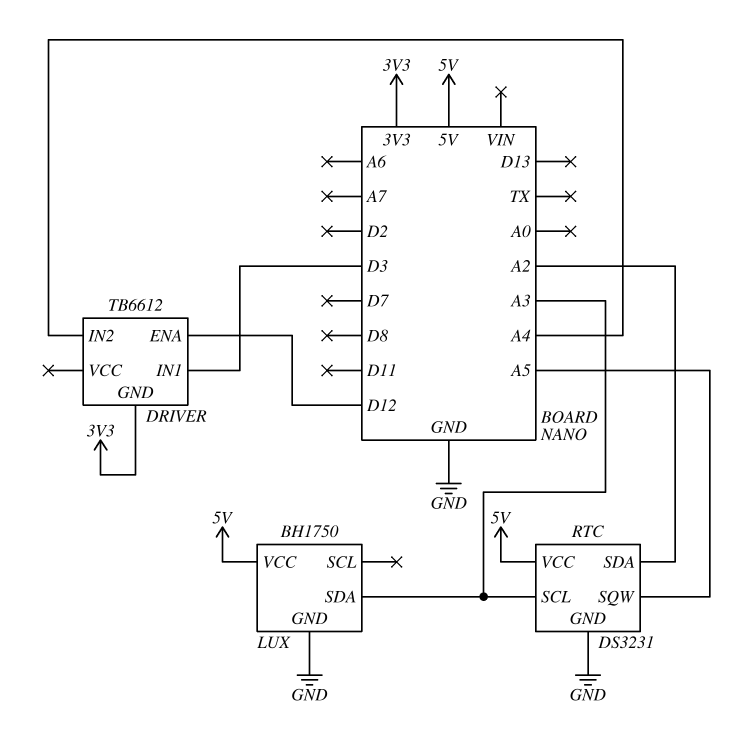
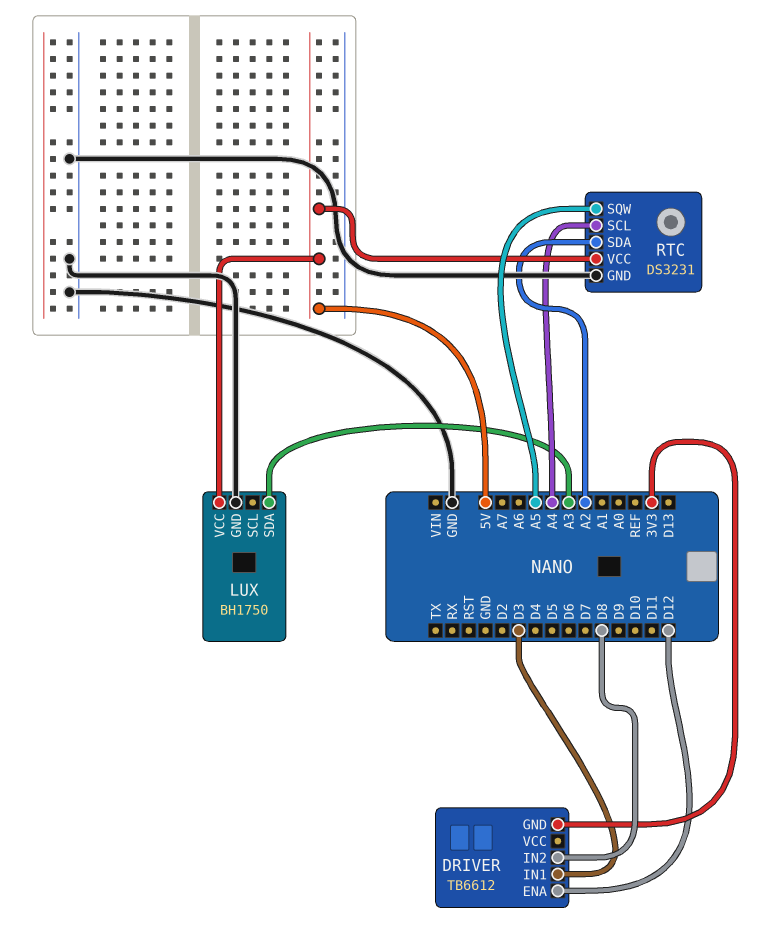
DRIVER pin IN2: A4 -> D8
RTC pin SCL: A3 -> A4

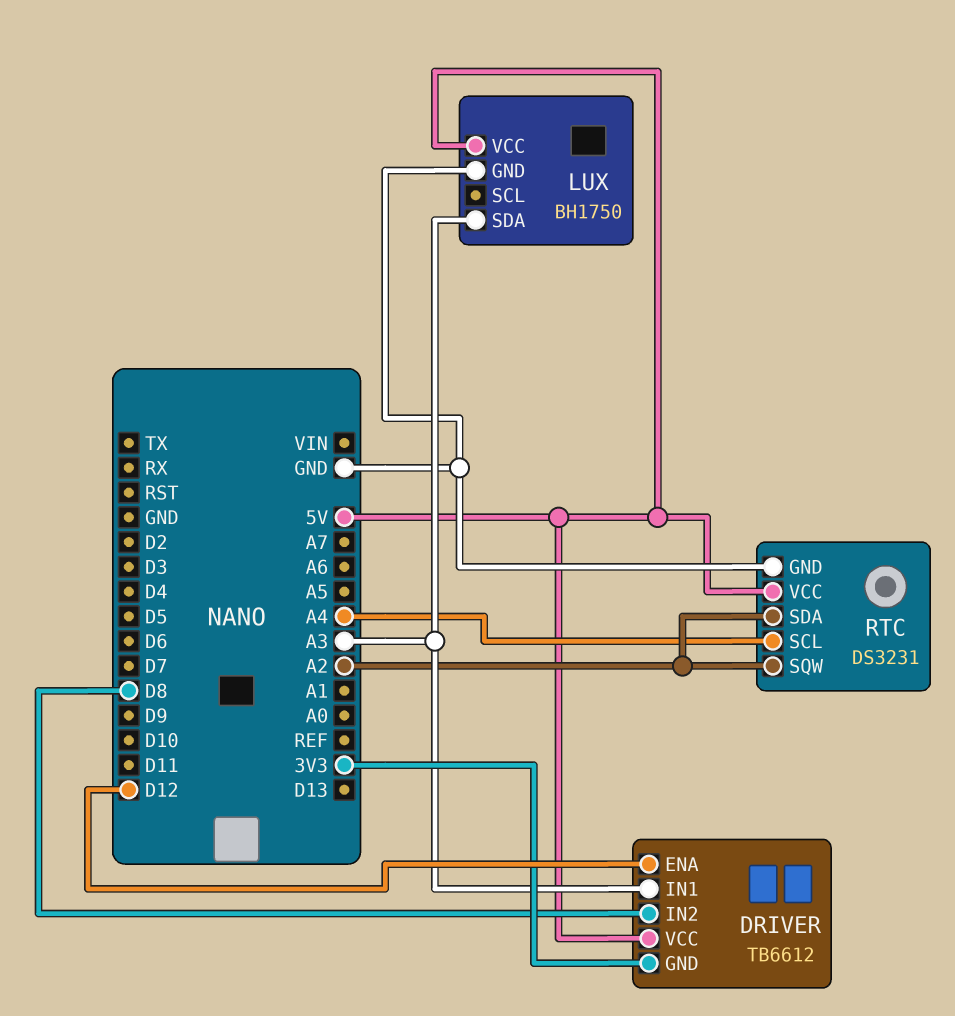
DRIVER pin IN1: D3 -> A3
DRIVER pin VCC: none -> 5V
RTC pin SQW: A5 -> A2

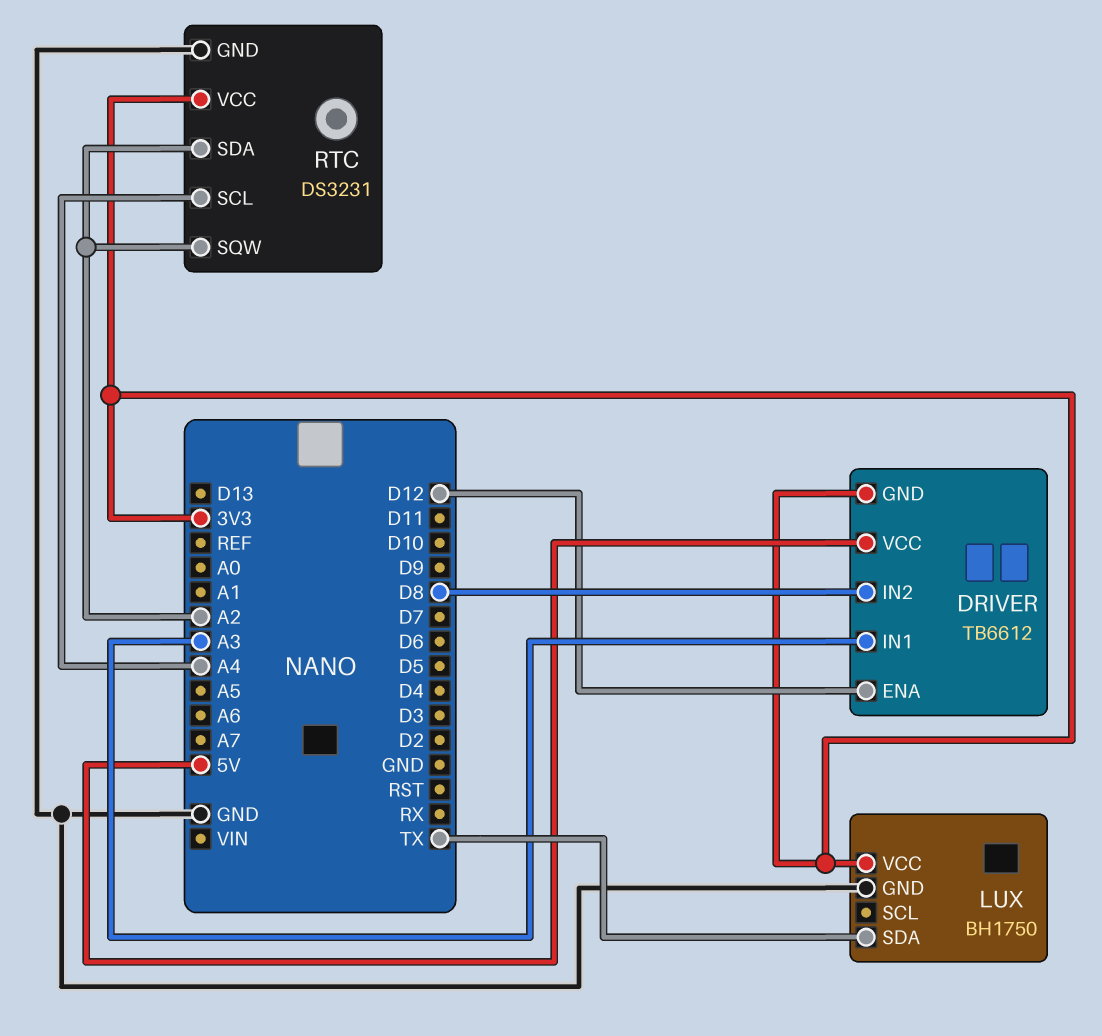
LUX pin SDA: A3 -> TX
LUX pin VCC: 5V -> 3V3
RTC pin VCC: 5V -> 3V3

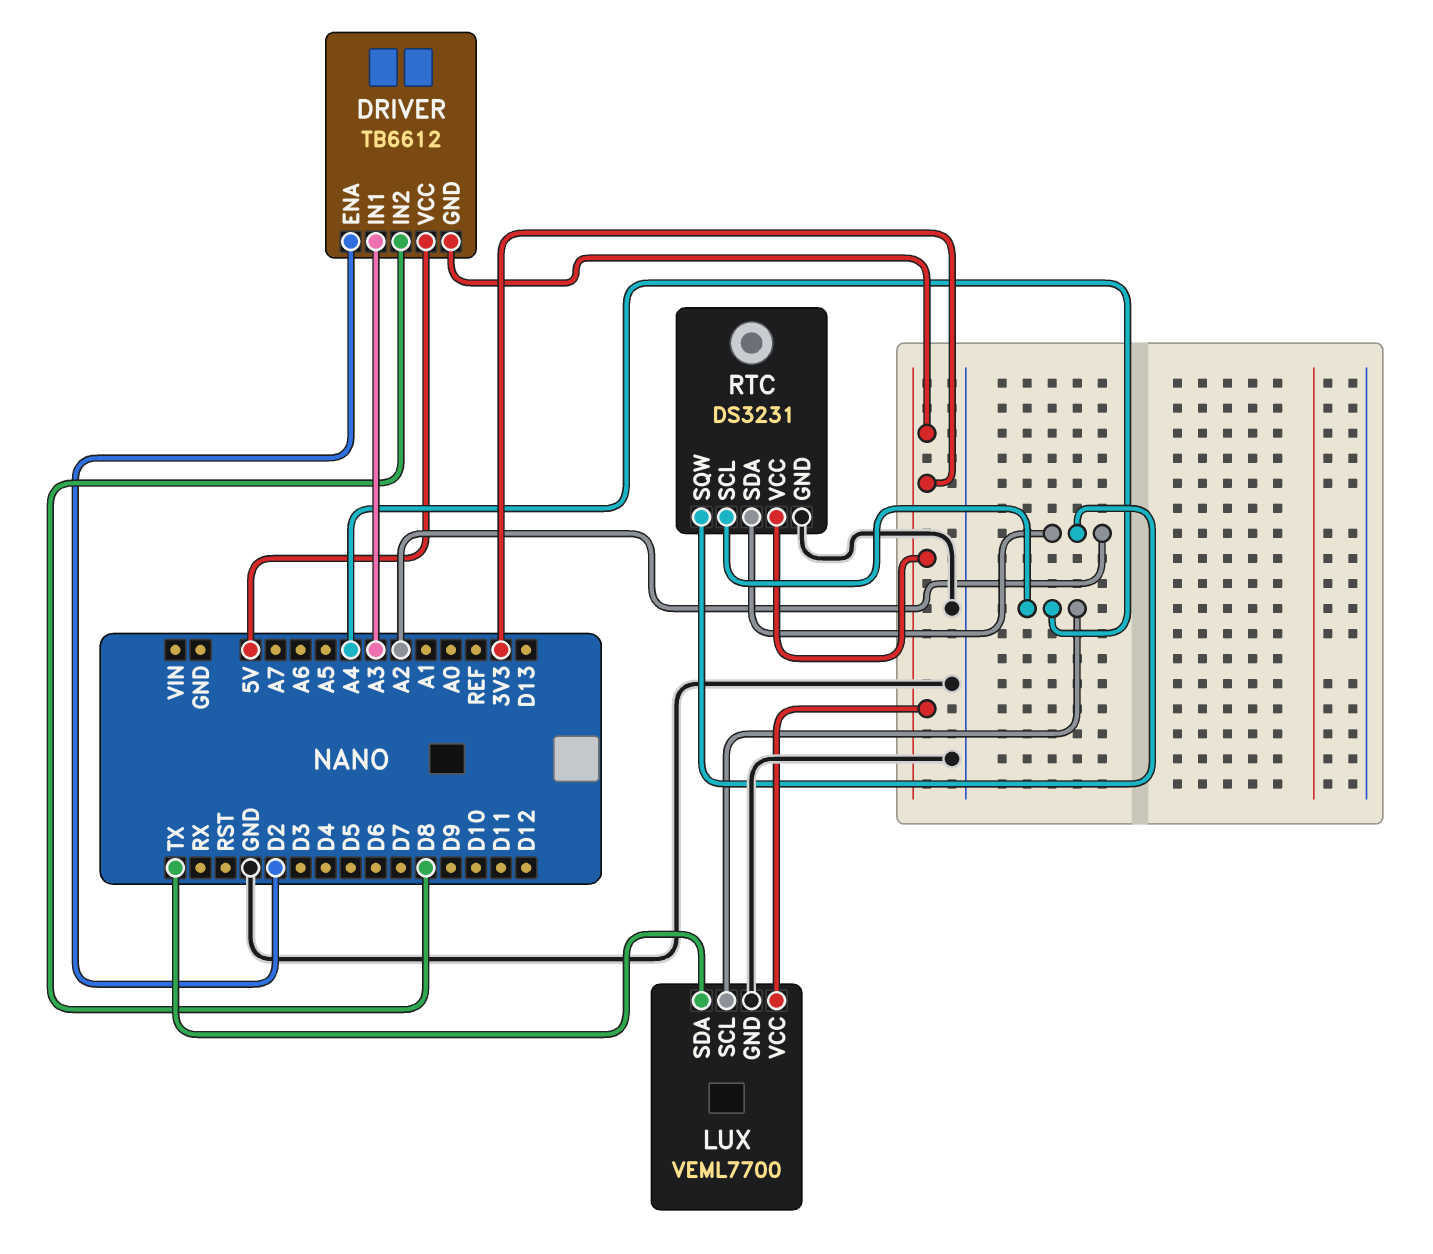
DRIVER pin ENA: D12 -> D2
LUX: BH1750 -> VEML7700
LUX pin SCL: none -> A4

